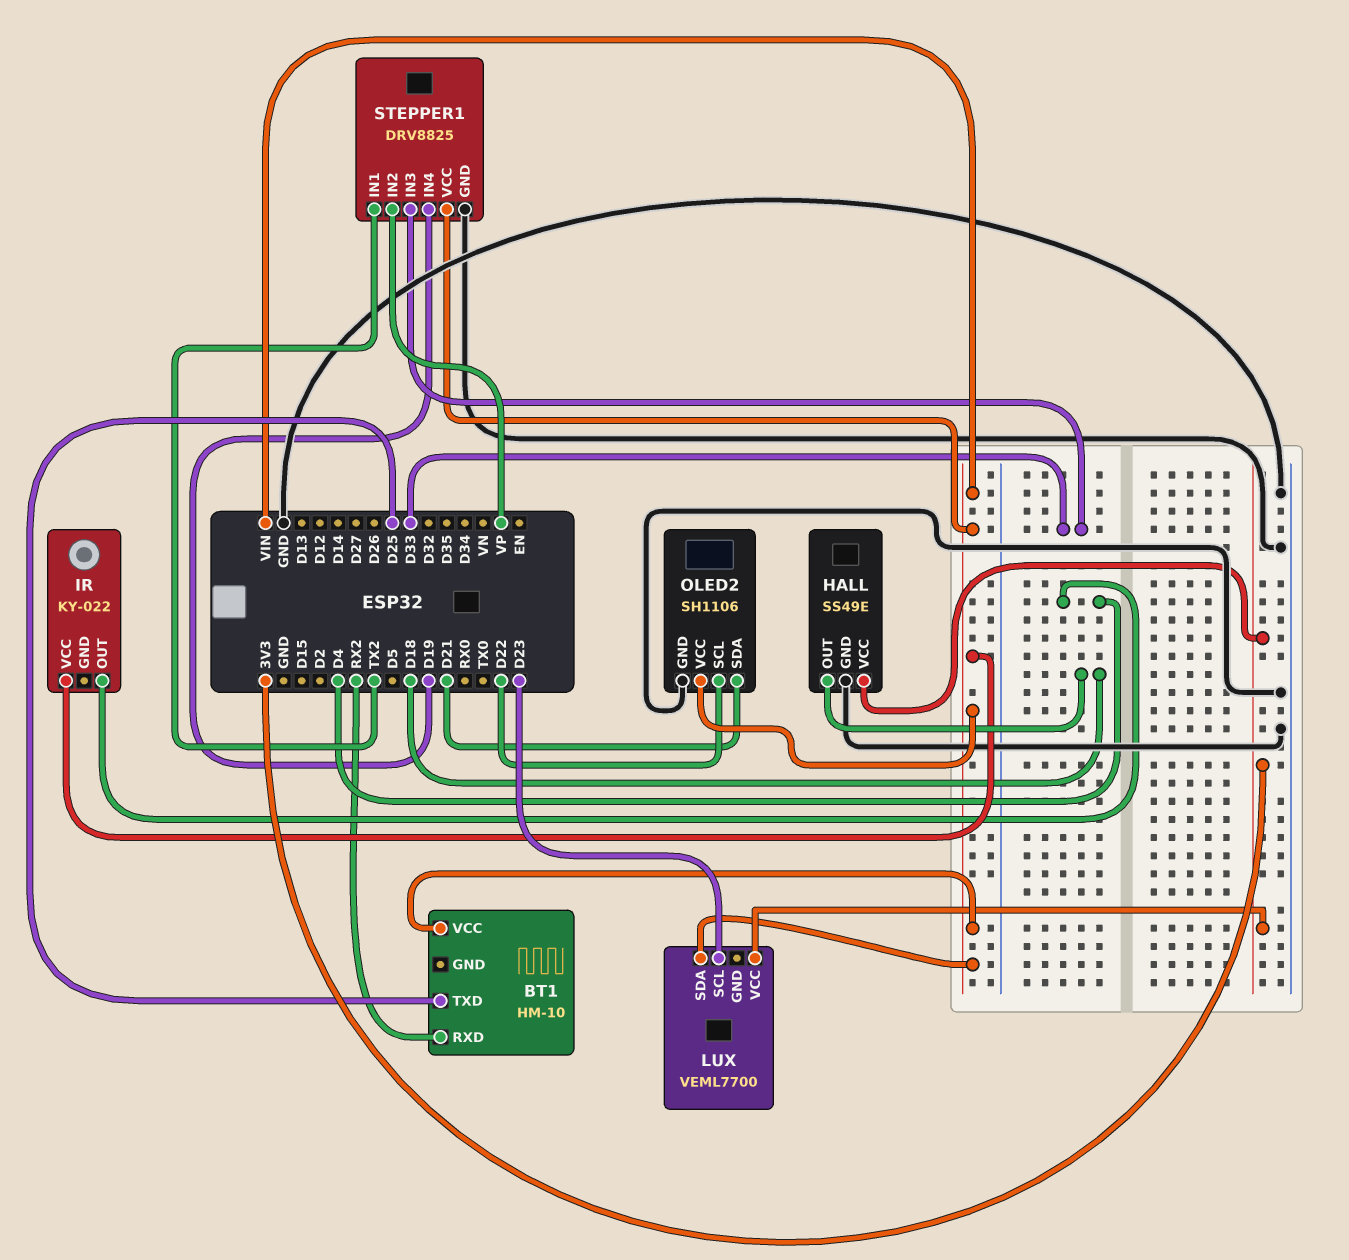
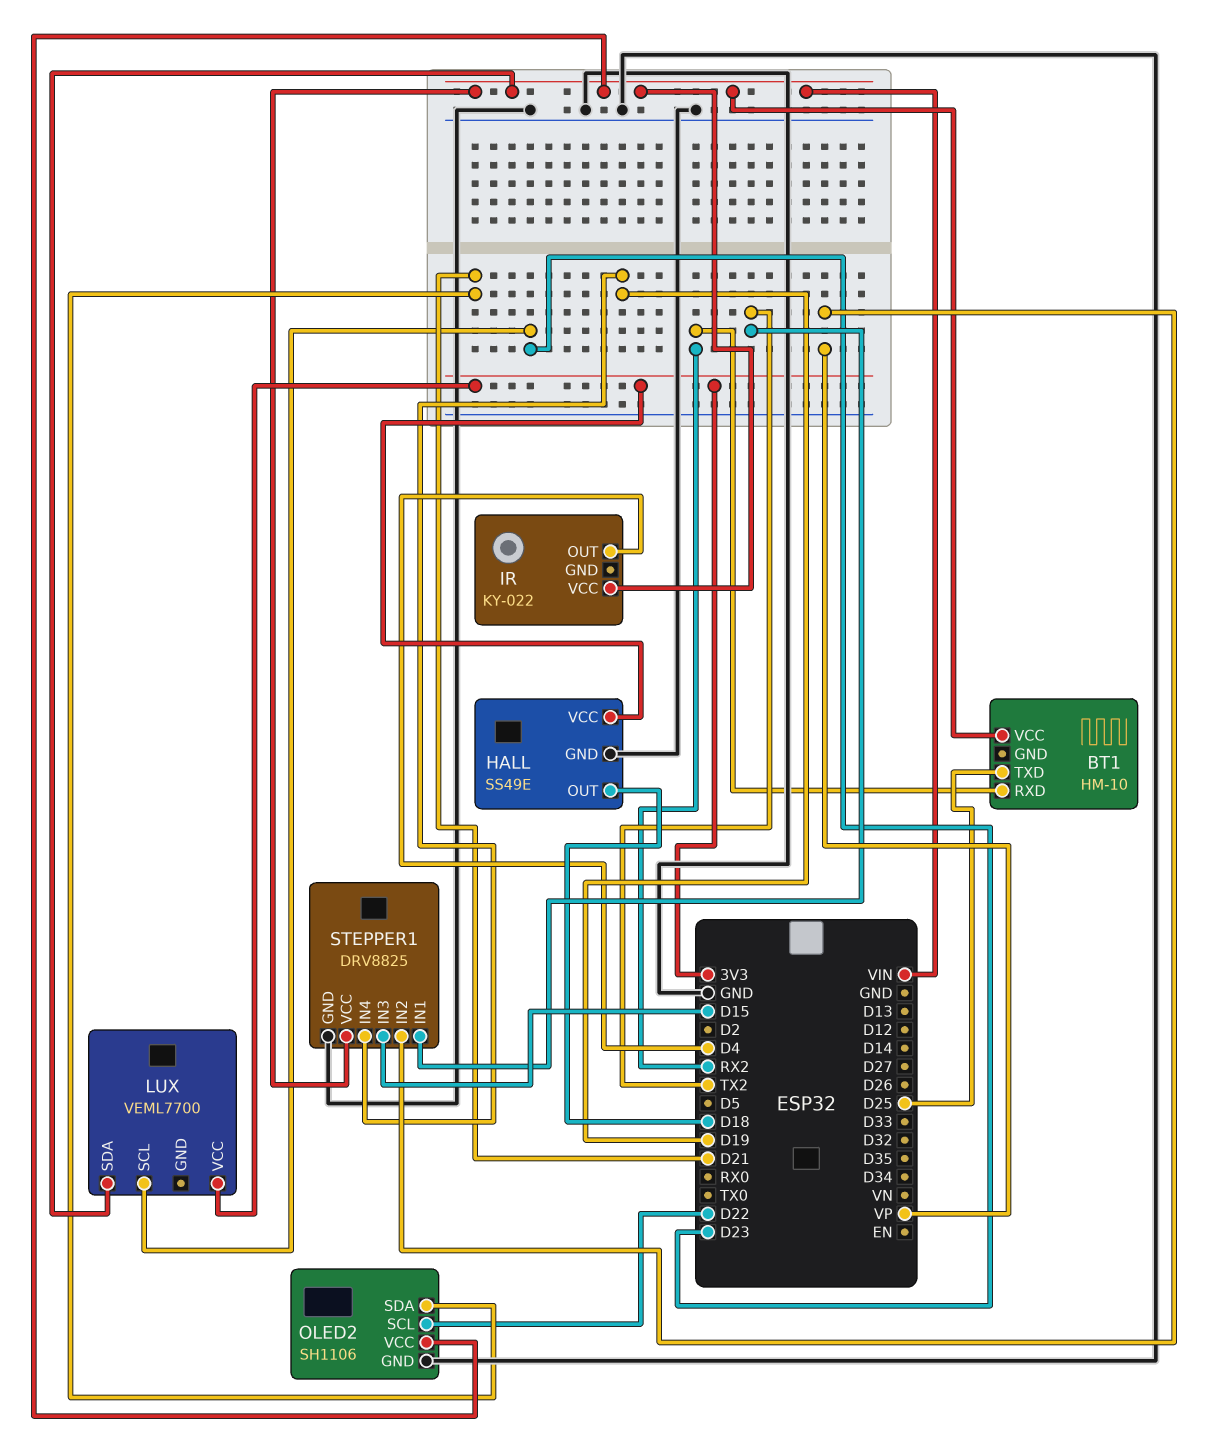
STEPPER1 pin IN3: D33 -> D15

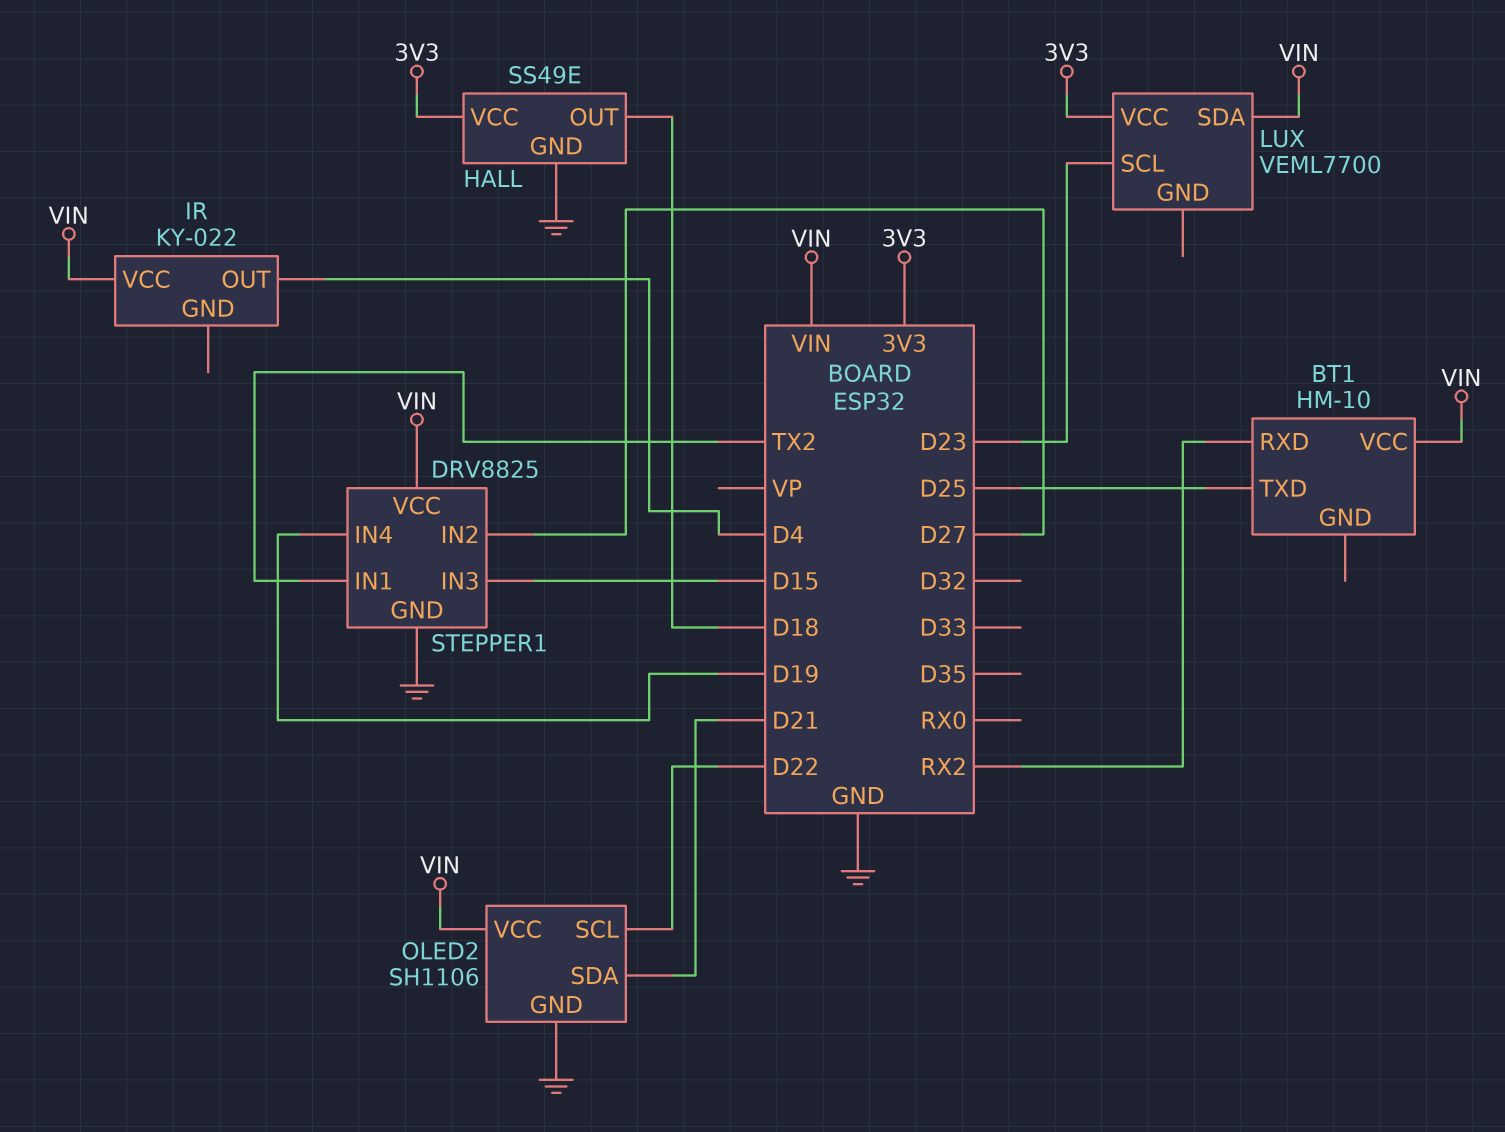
STEPPER1 pin IN2: VP -> D27

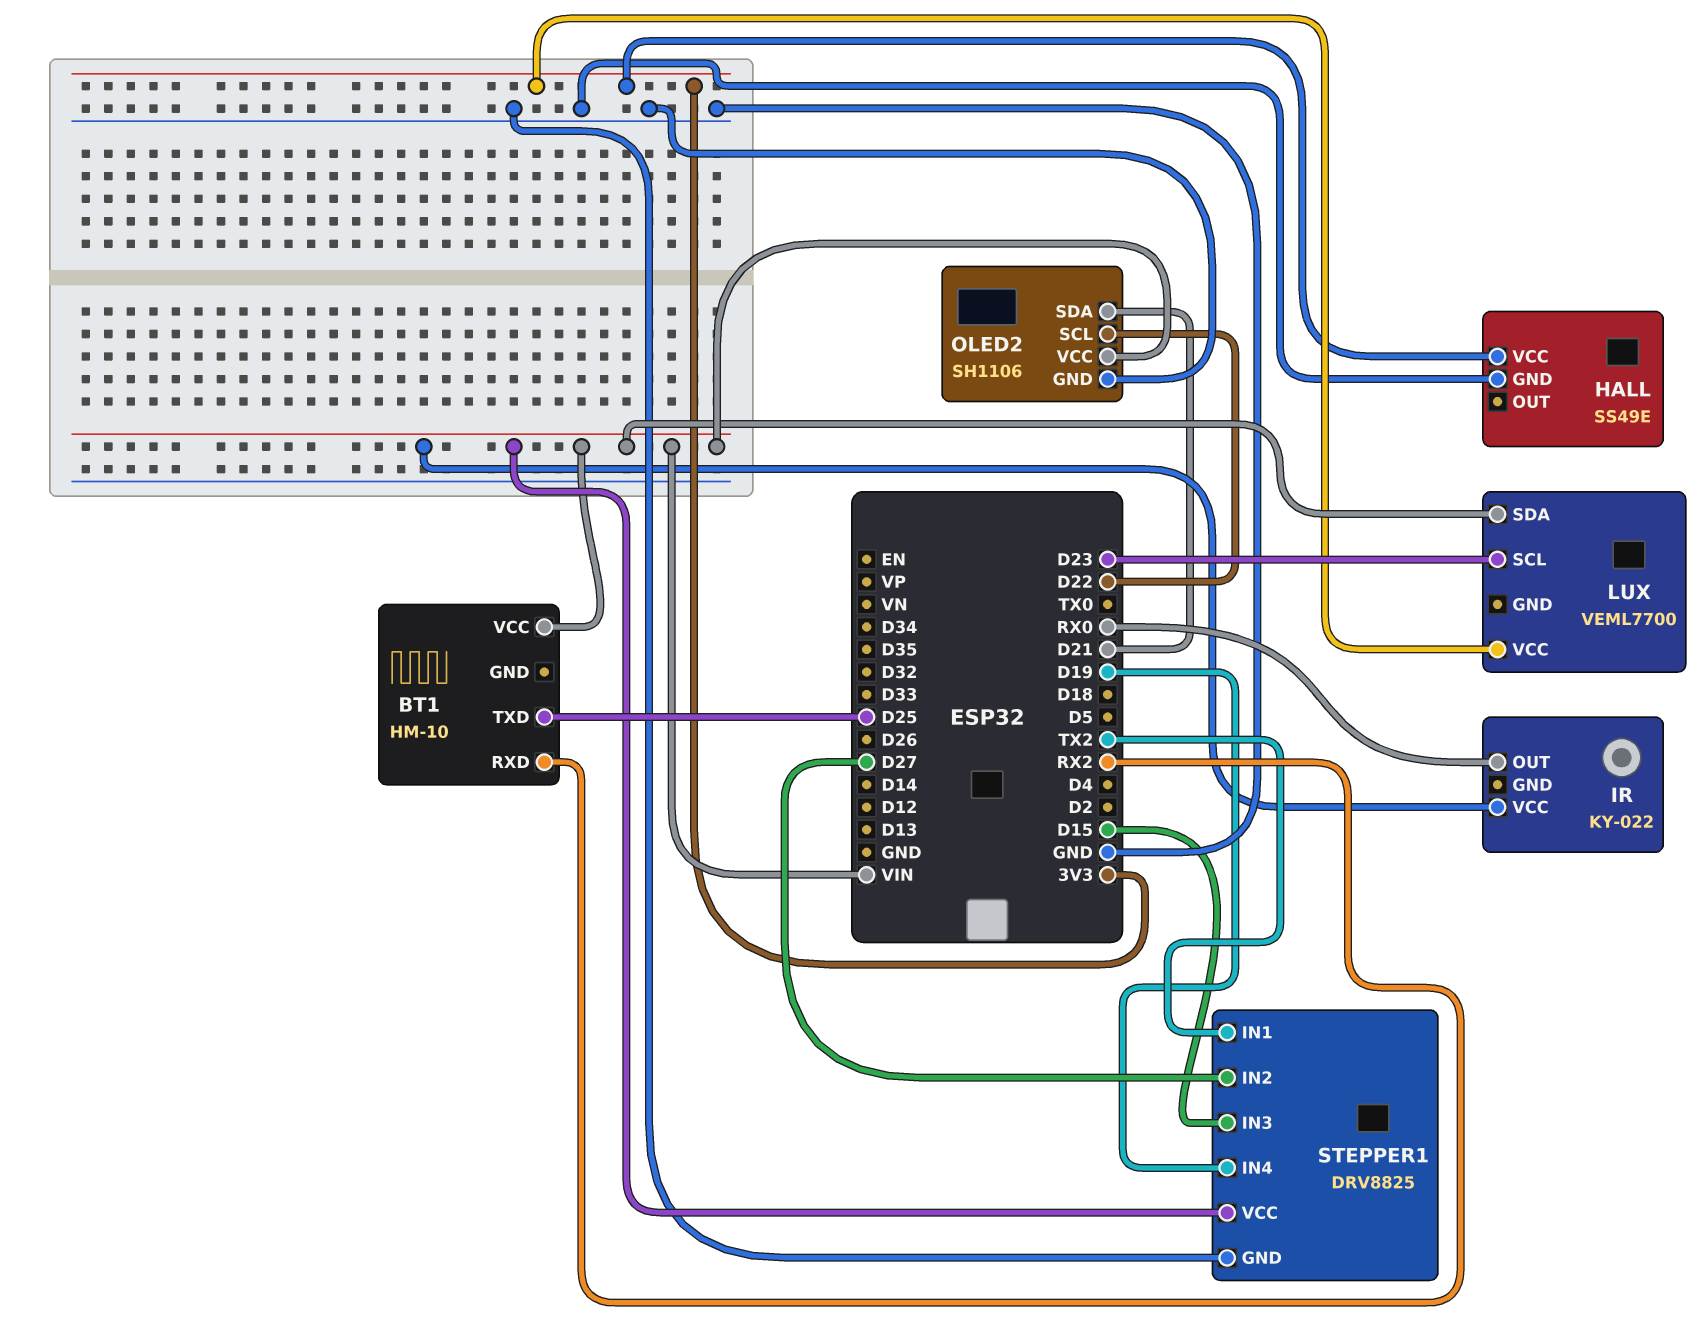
HALL pin OUT: D18 -> none
IR pin OUT: D4 -> RX0

